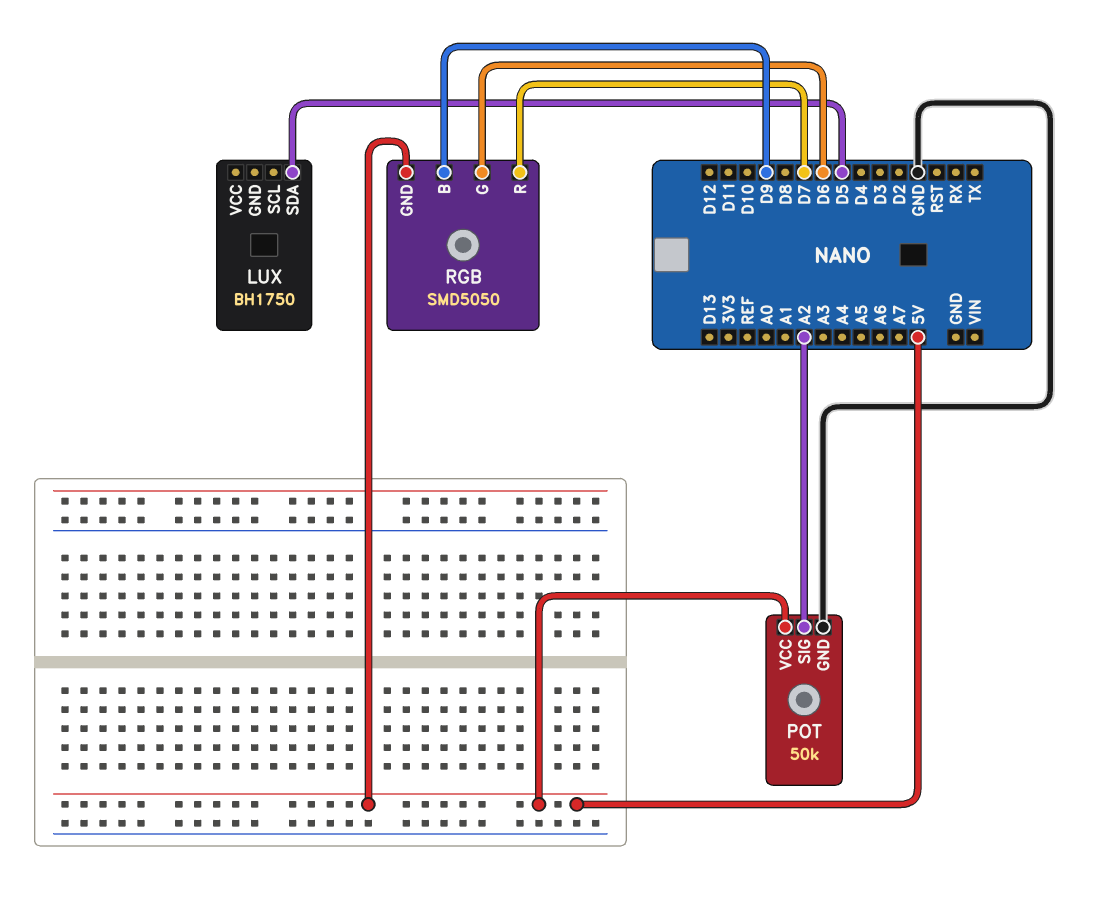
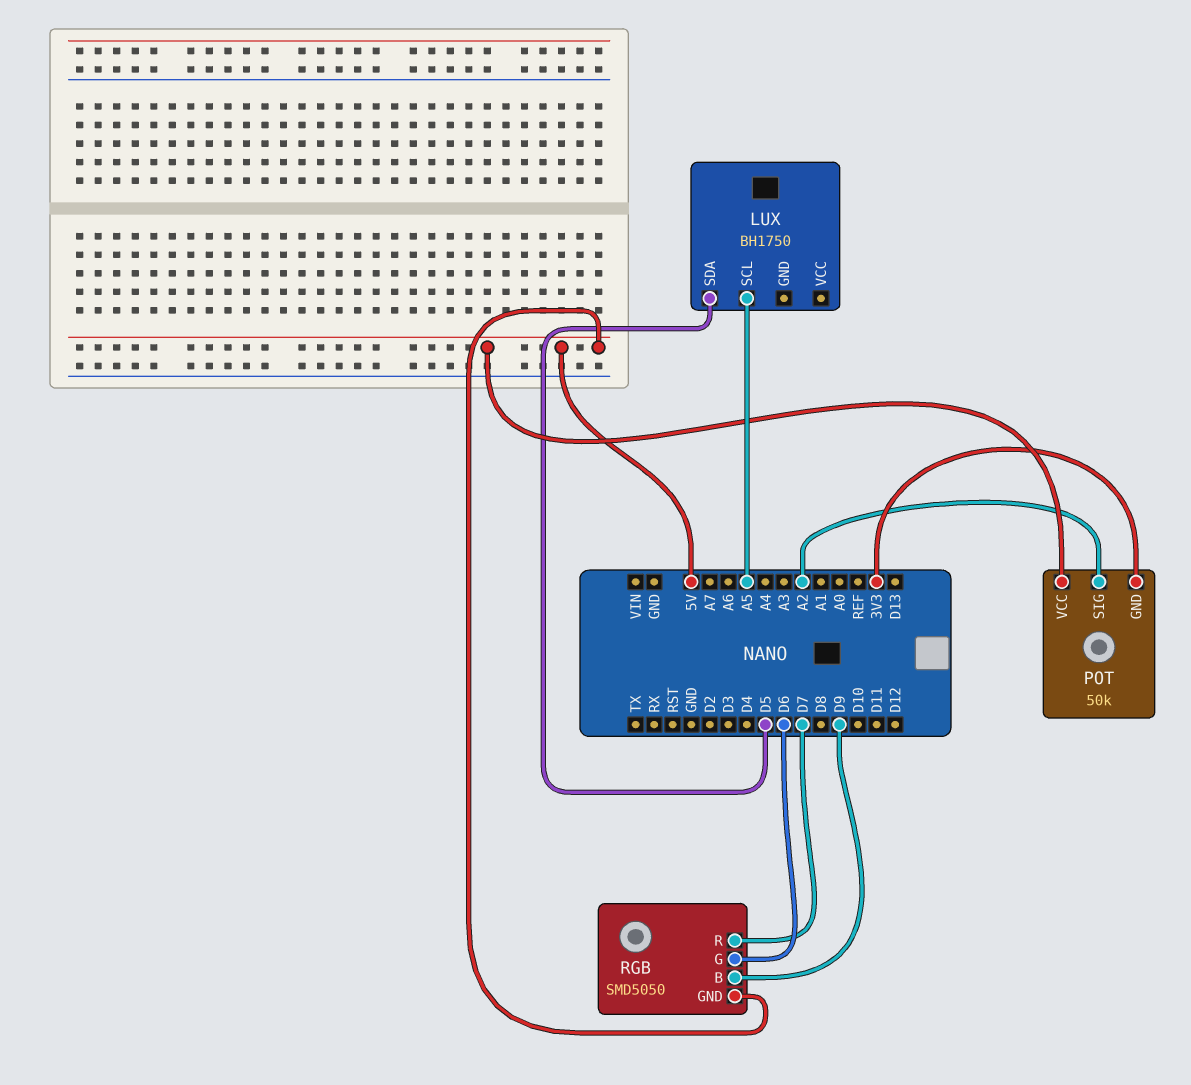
LUX pin SCL: none -> A5
POT pin GND: GND -> 3V3

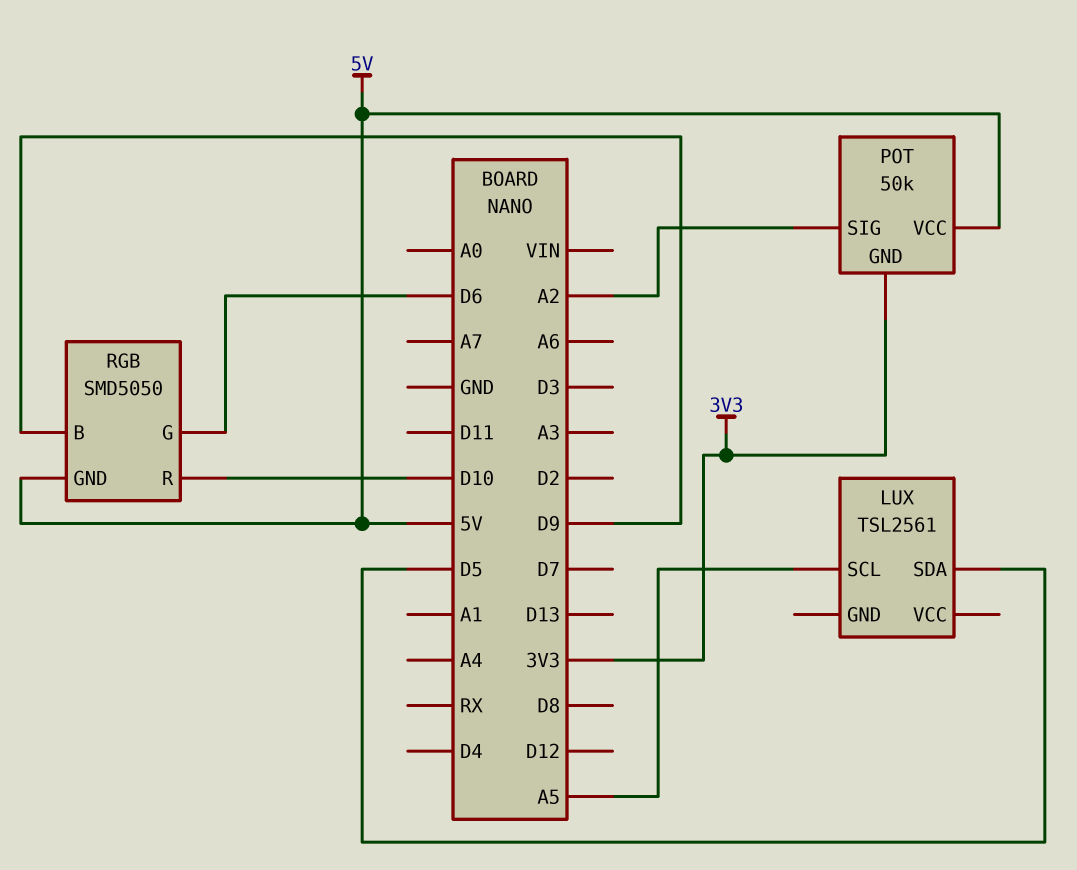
LUX: BH1750 -> TSL2561
RGB pin R: D7 -> D10

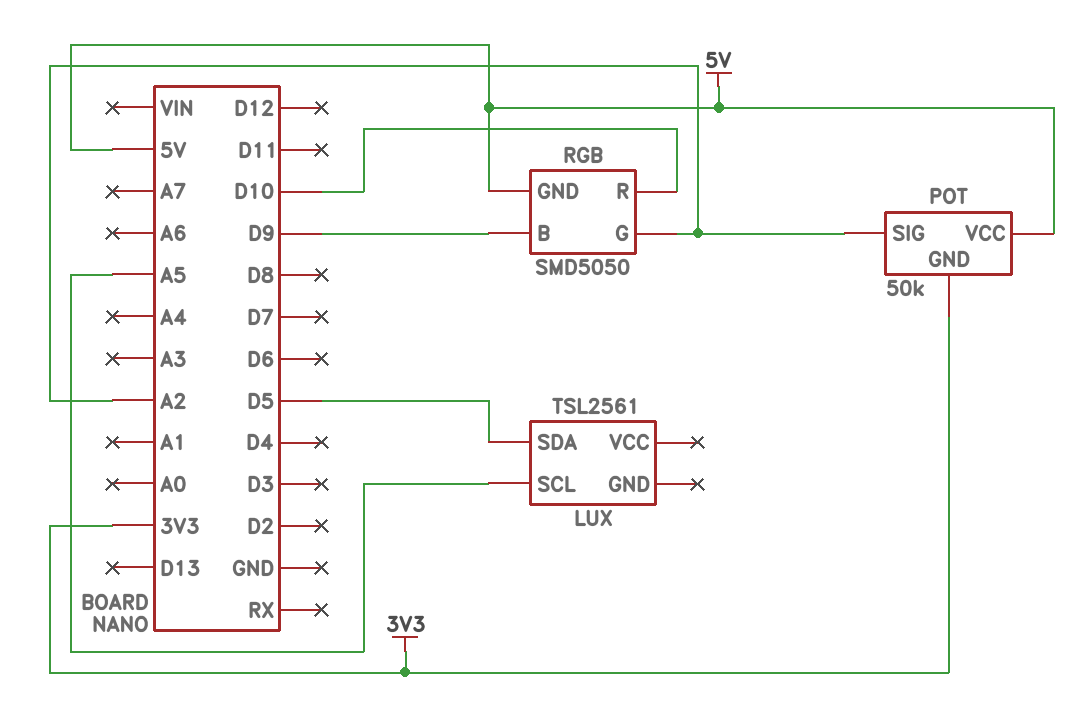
RGB pin G: D6 -> A2

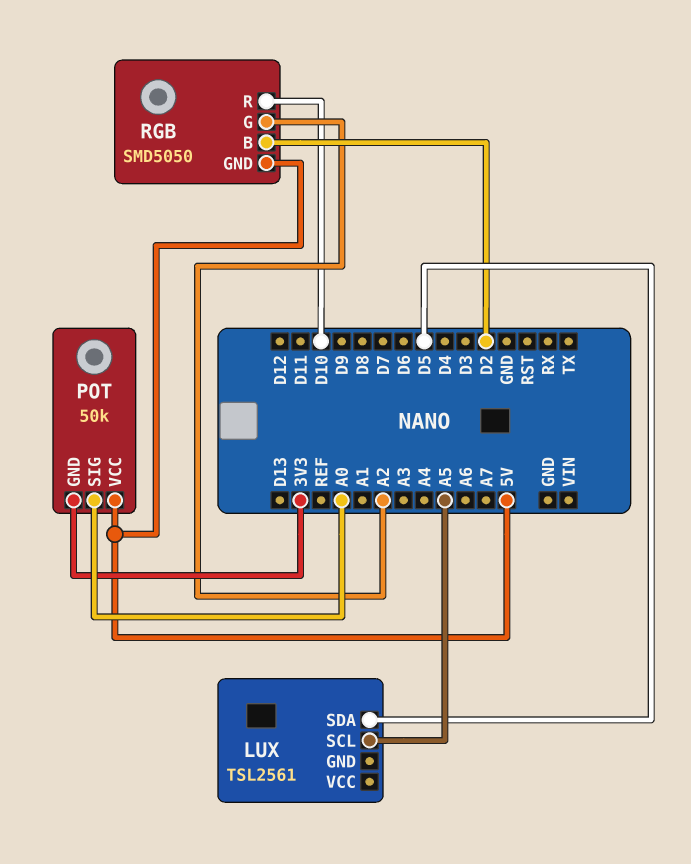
POT pin SIG: A2 -> A0
RGB pin B: D9 -> D2

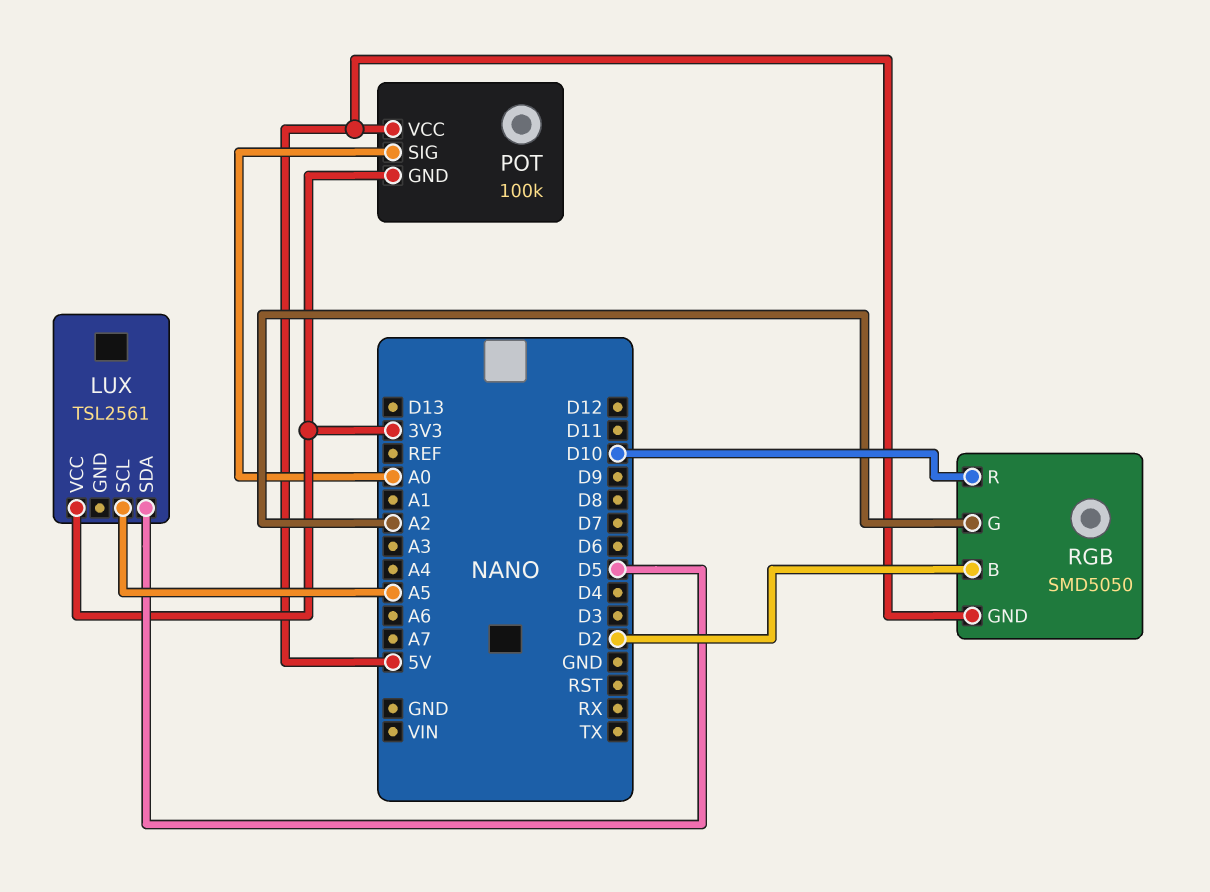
LUX pin VCC: none -> 3V3
POT: 50k -> 100k

